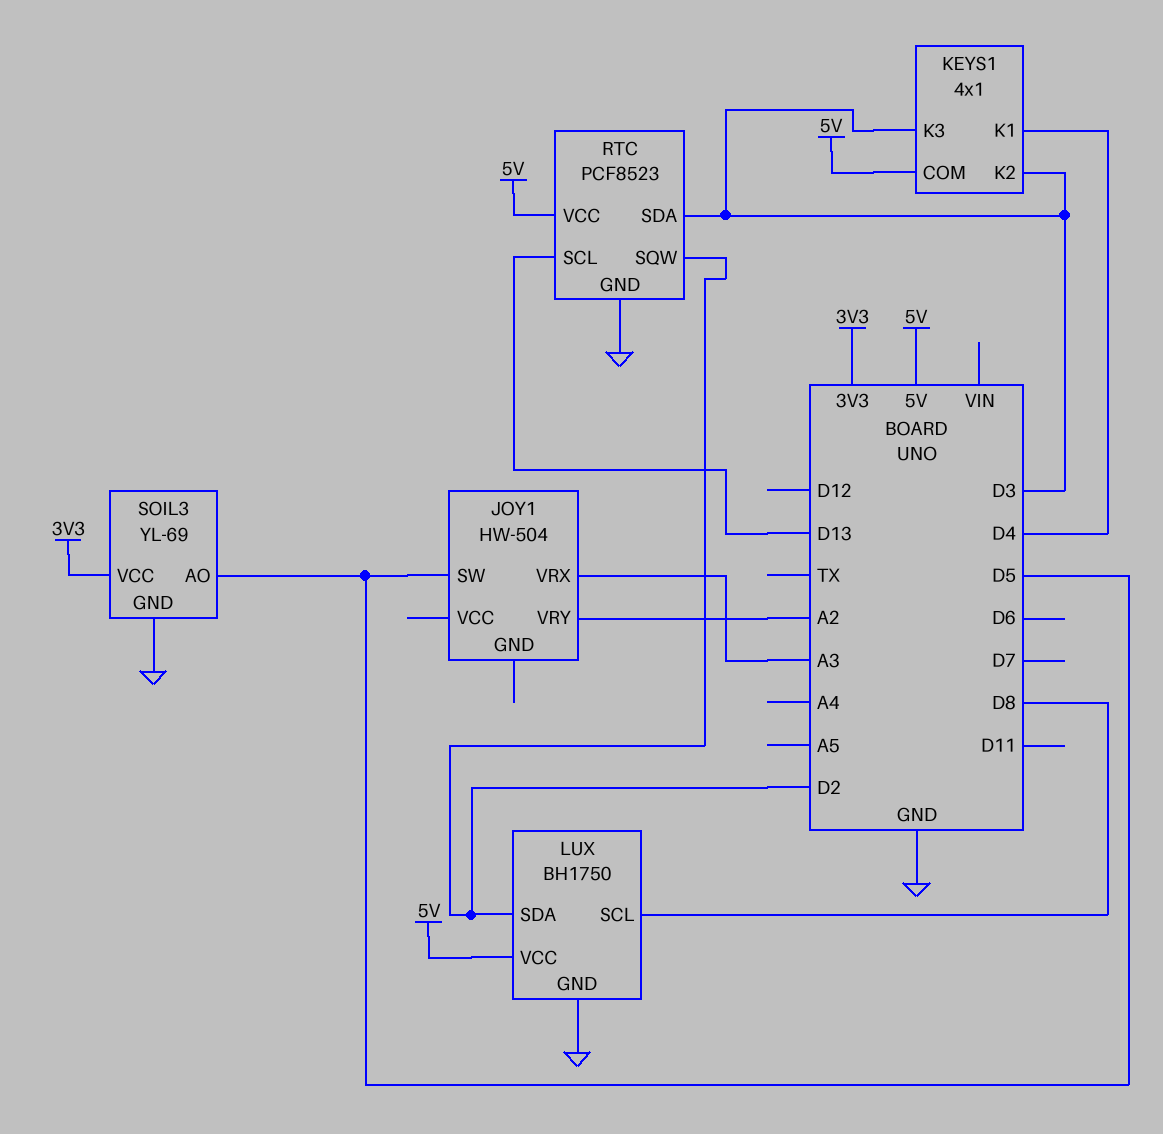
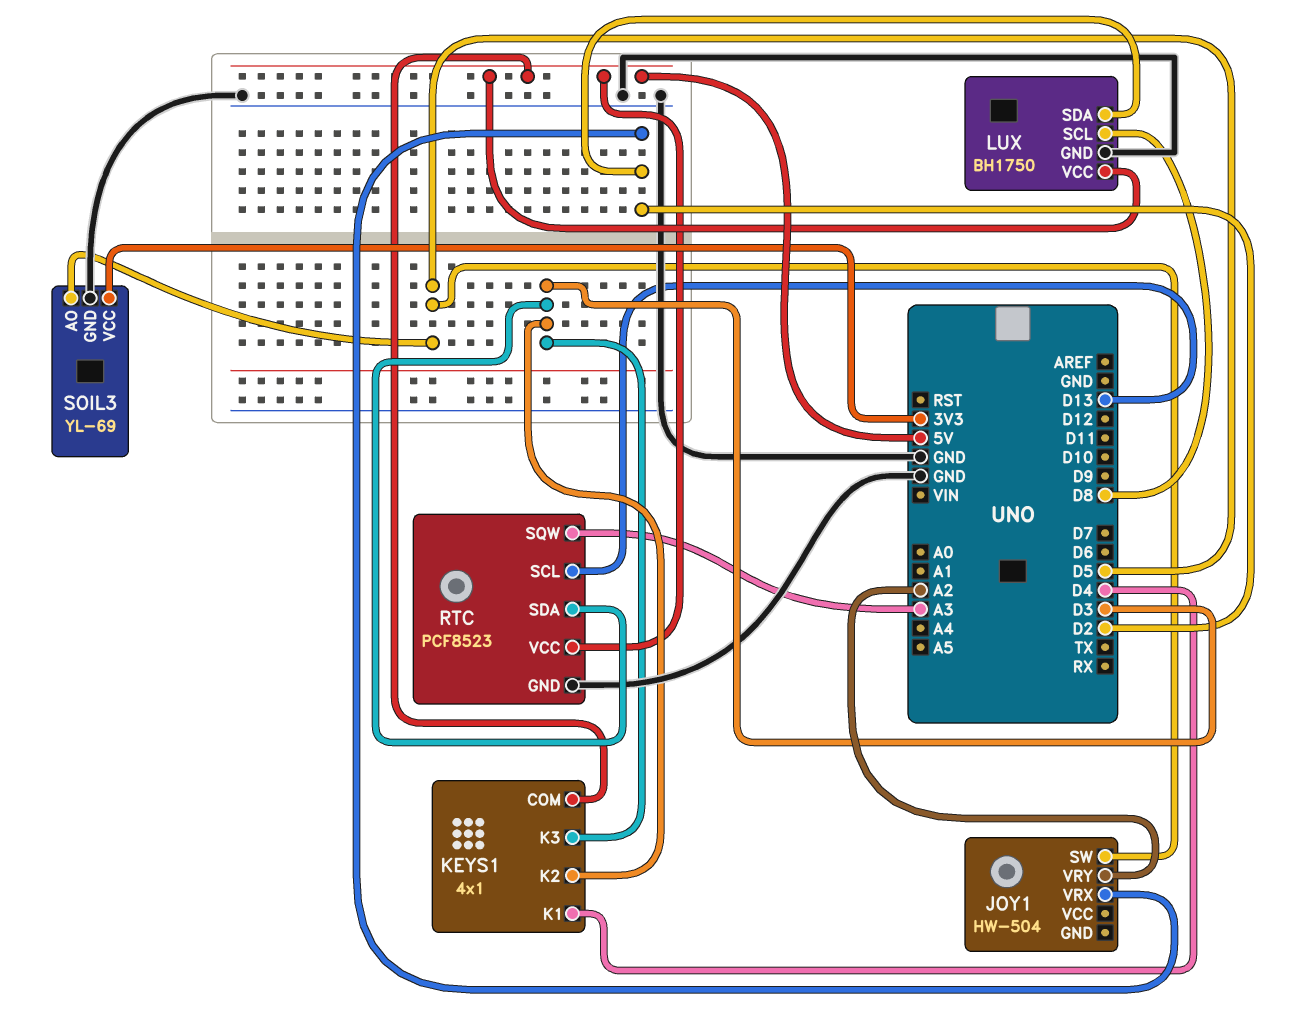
JOY1 pin VRX: A3 -> D2
RTC pin SQW: D2 -> A3

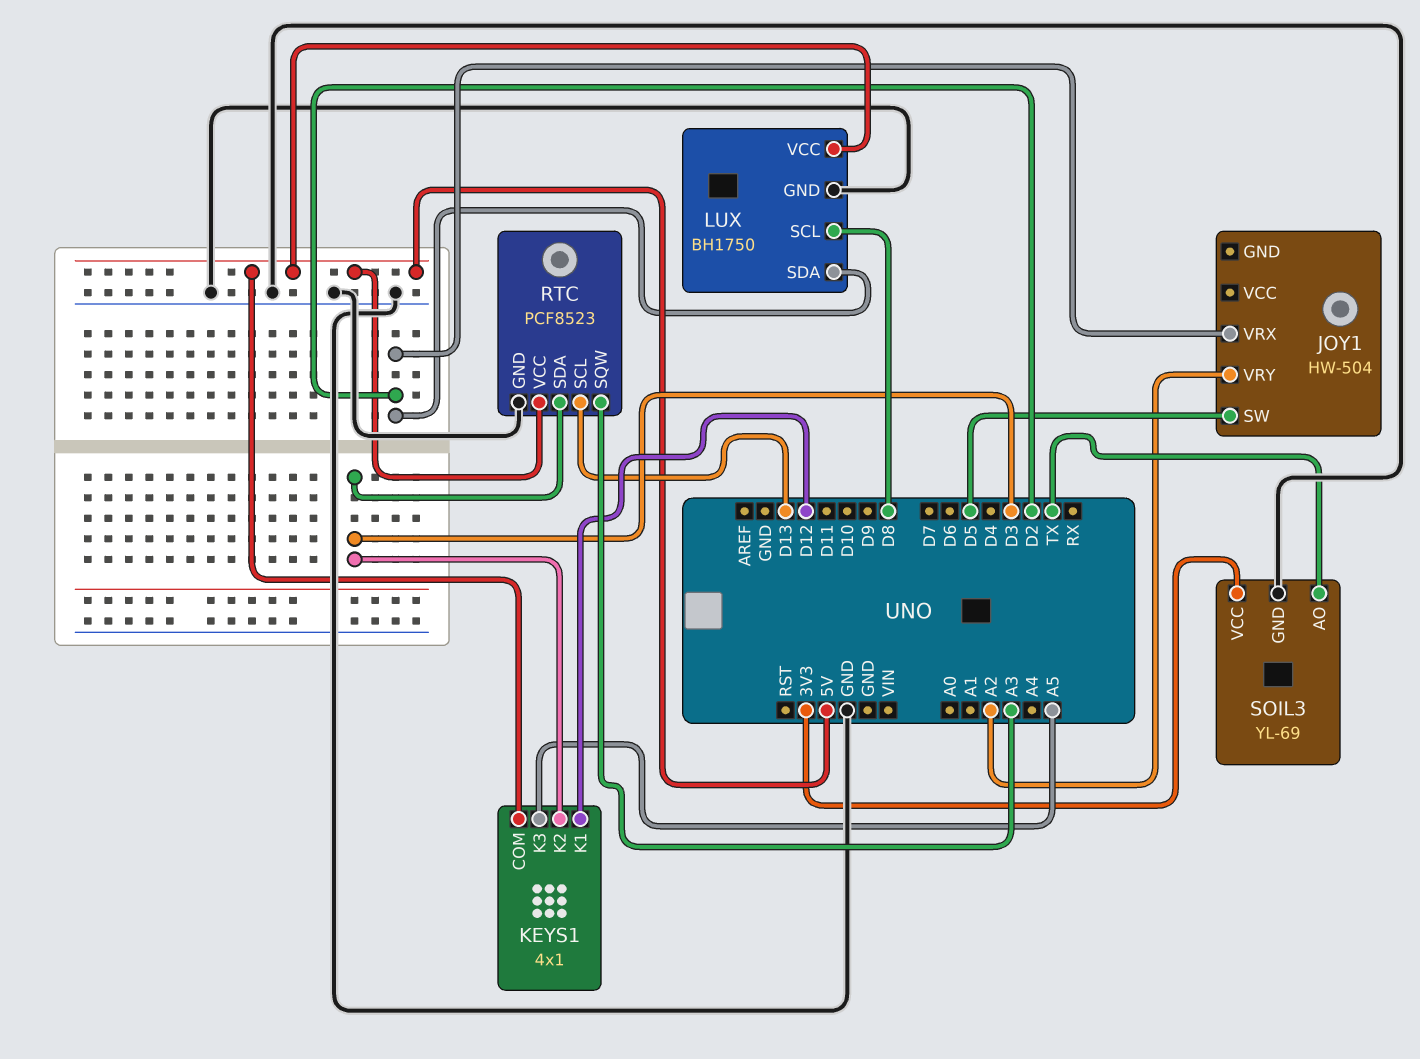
KEYS1 pin K1: D4 -> D12
KEYS1 pin K3: D3 -> A5
SOIL3 pin AO: D5 -> TX

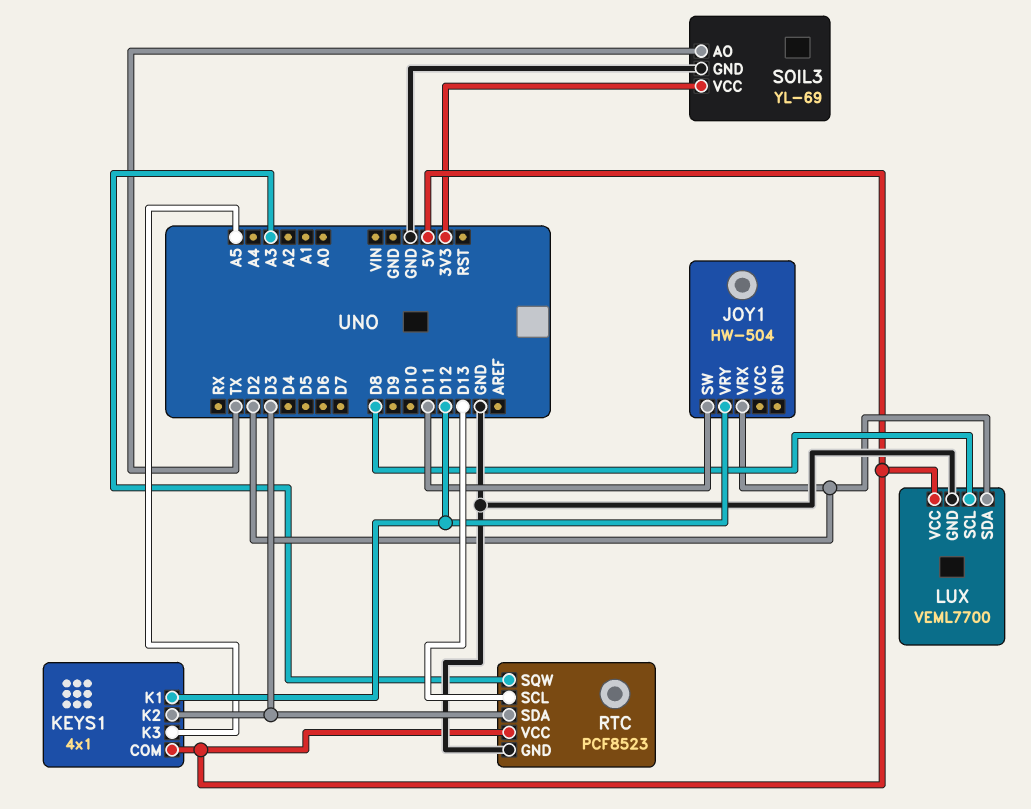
JOY1 pin SW: D5 -> D11
JOY1 pin VRY: A2 -> D12
LUX: BH1750 -> VEML7700

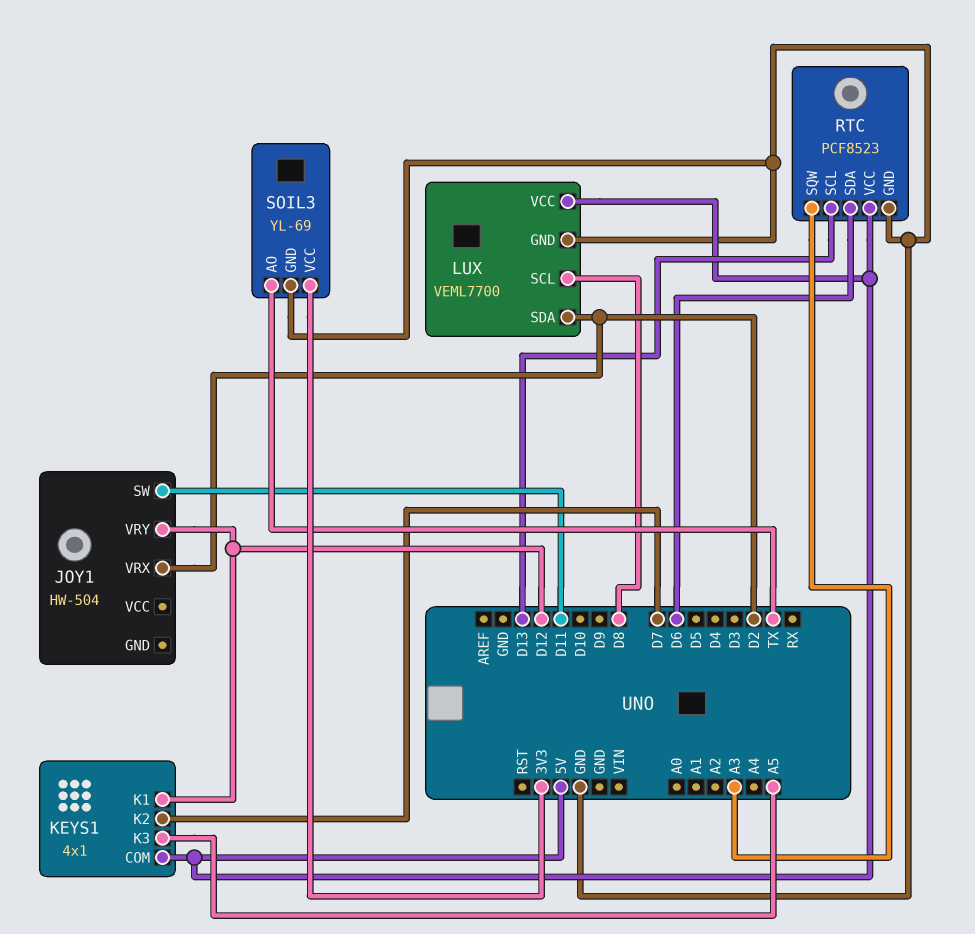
KEYS1 pin K2: D3 -> D7
RTC pin SDA: D3 -> D6

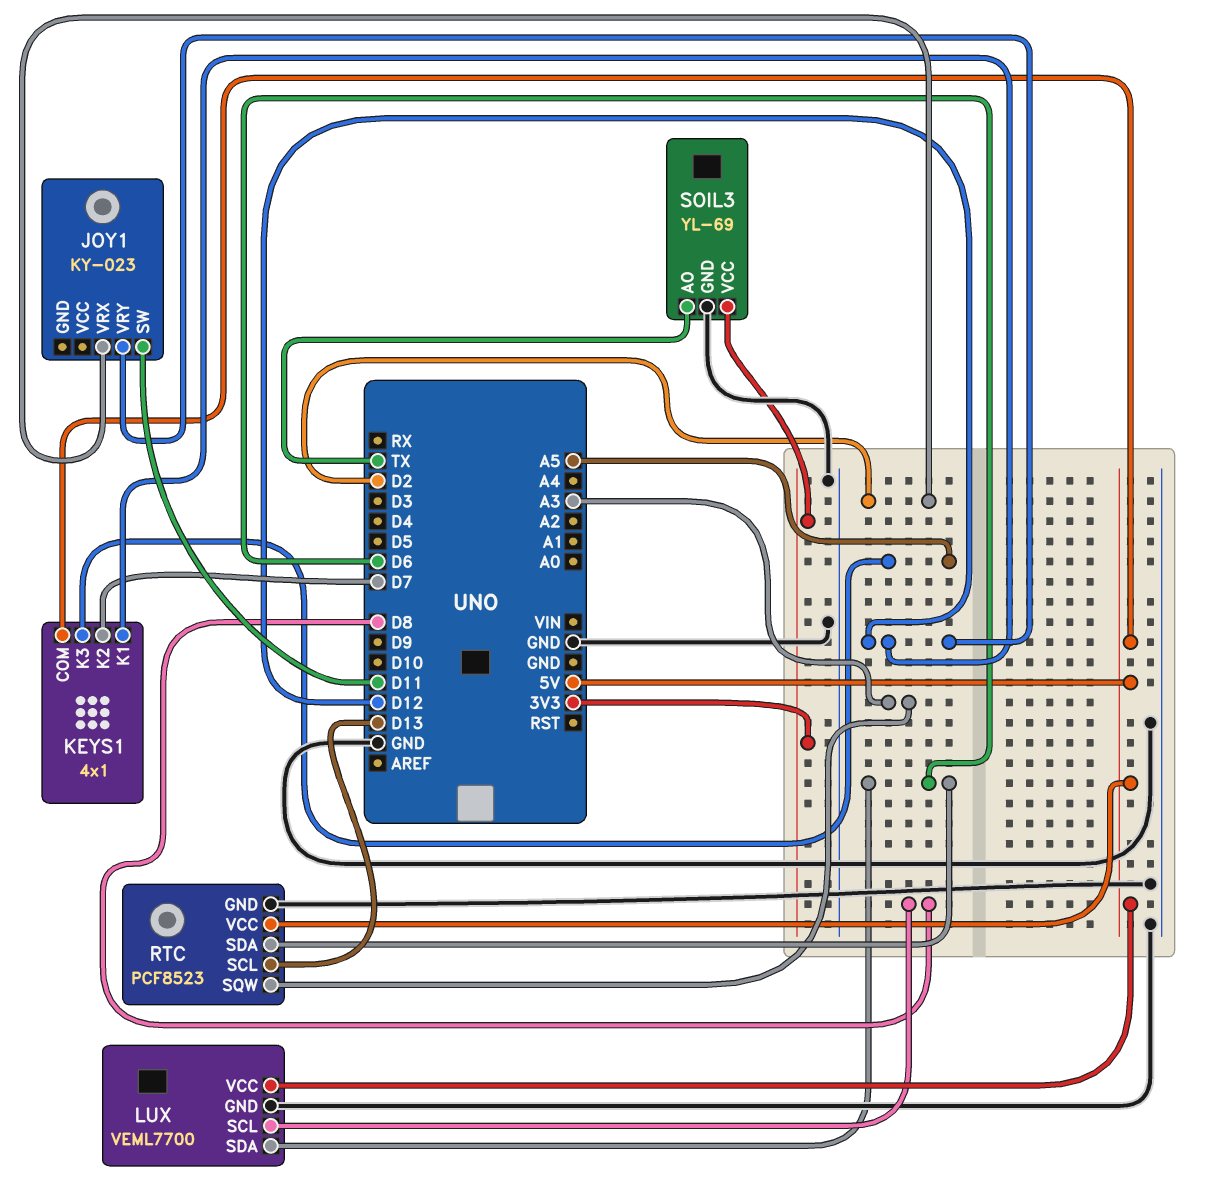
JOY1: HW-504 -> KY-023
LUX pin SDA: D2 -> D6

